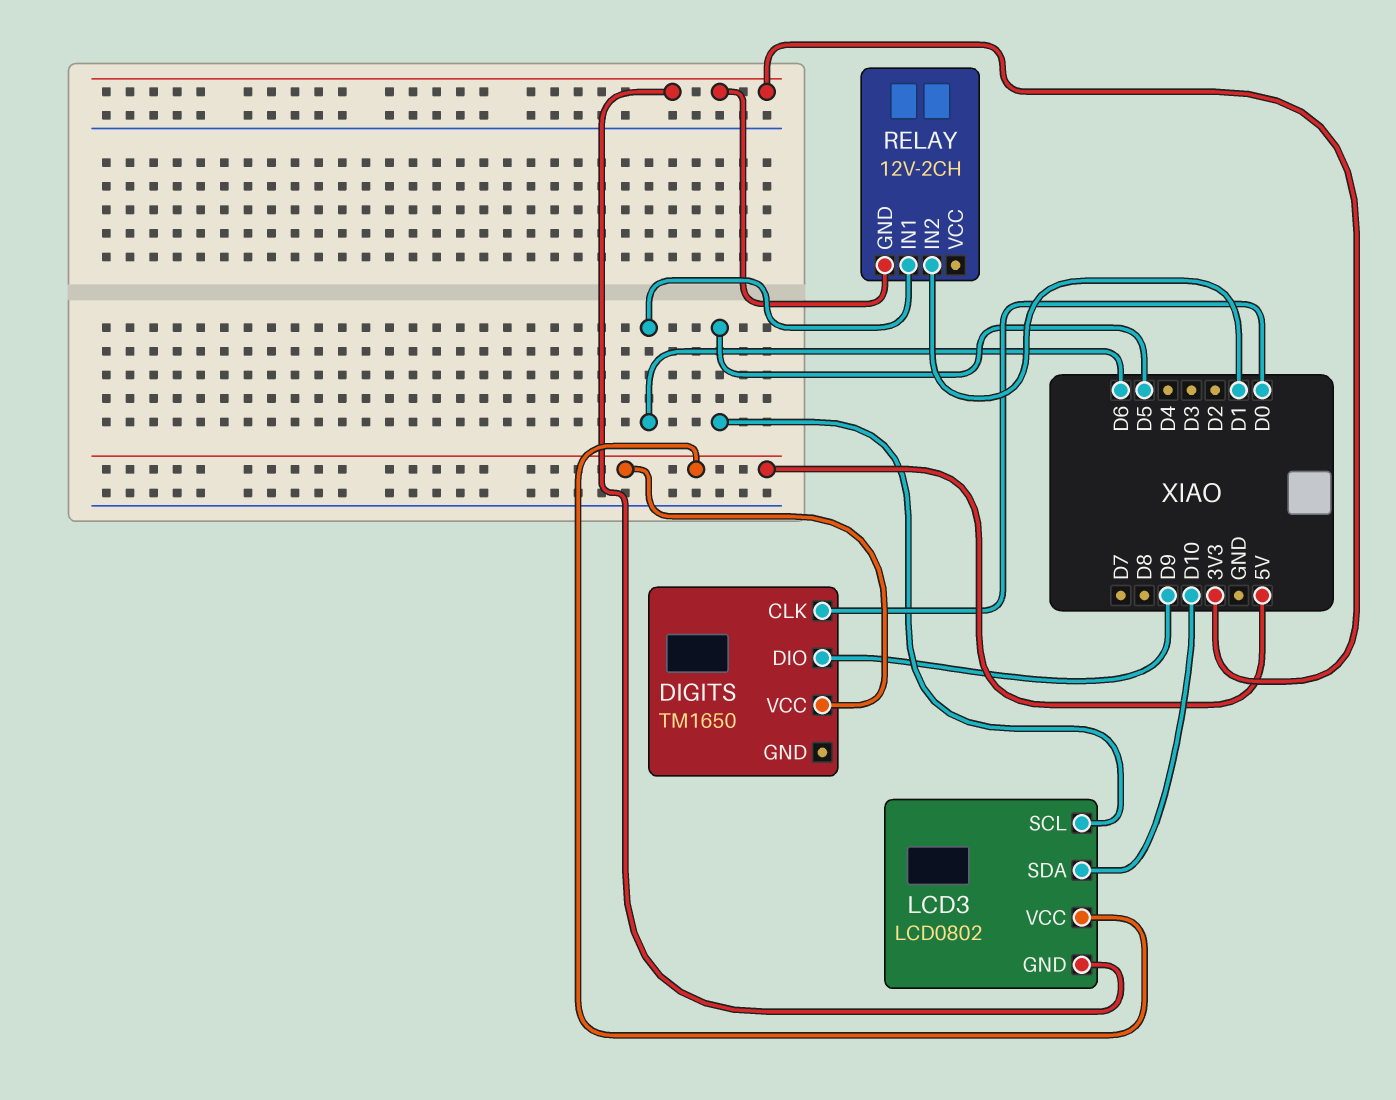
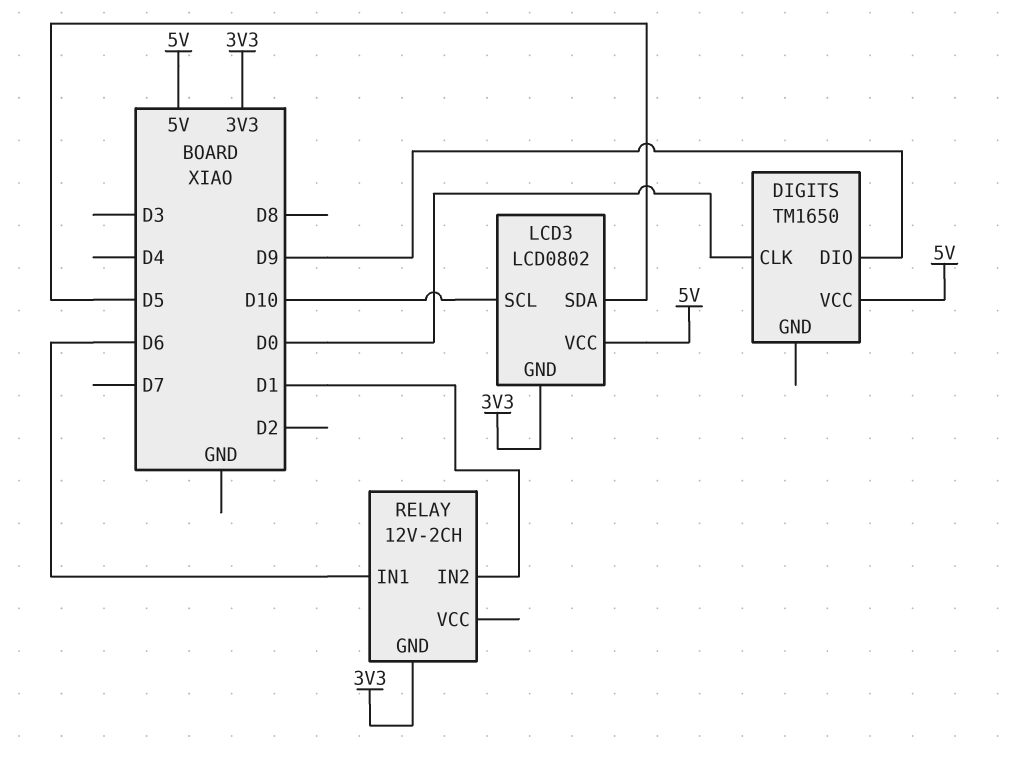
LCD3 pin SCL: D5 -> D10
LCD3 pin SDA: D10 -> D5

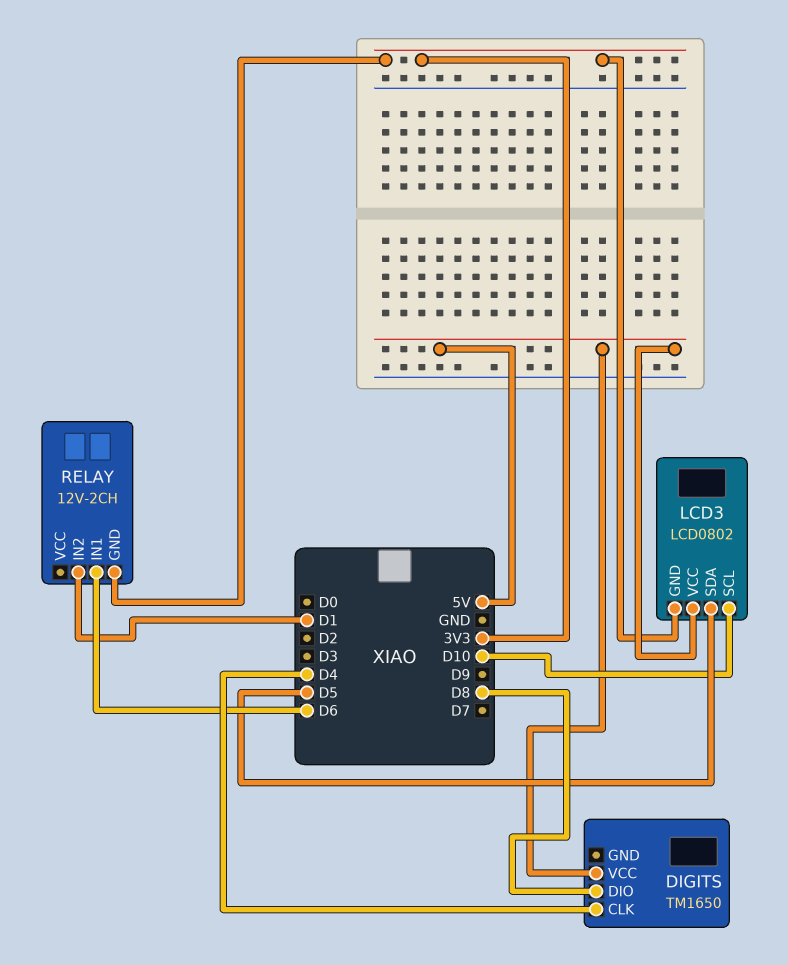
DIGITS pin CLK: D0 -> D4
DIGITS pin DIO: D9 -> D8

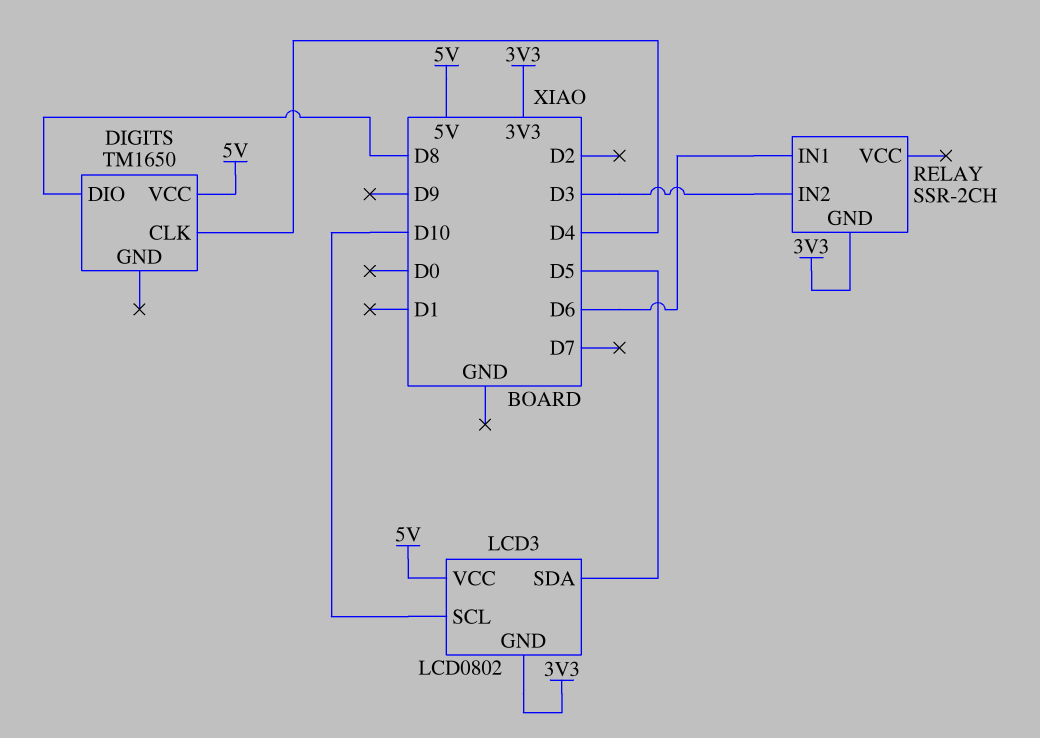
RELAY: 12V-2CH -> SSR-2CH
RELAY pin IN2: D1 -> D3

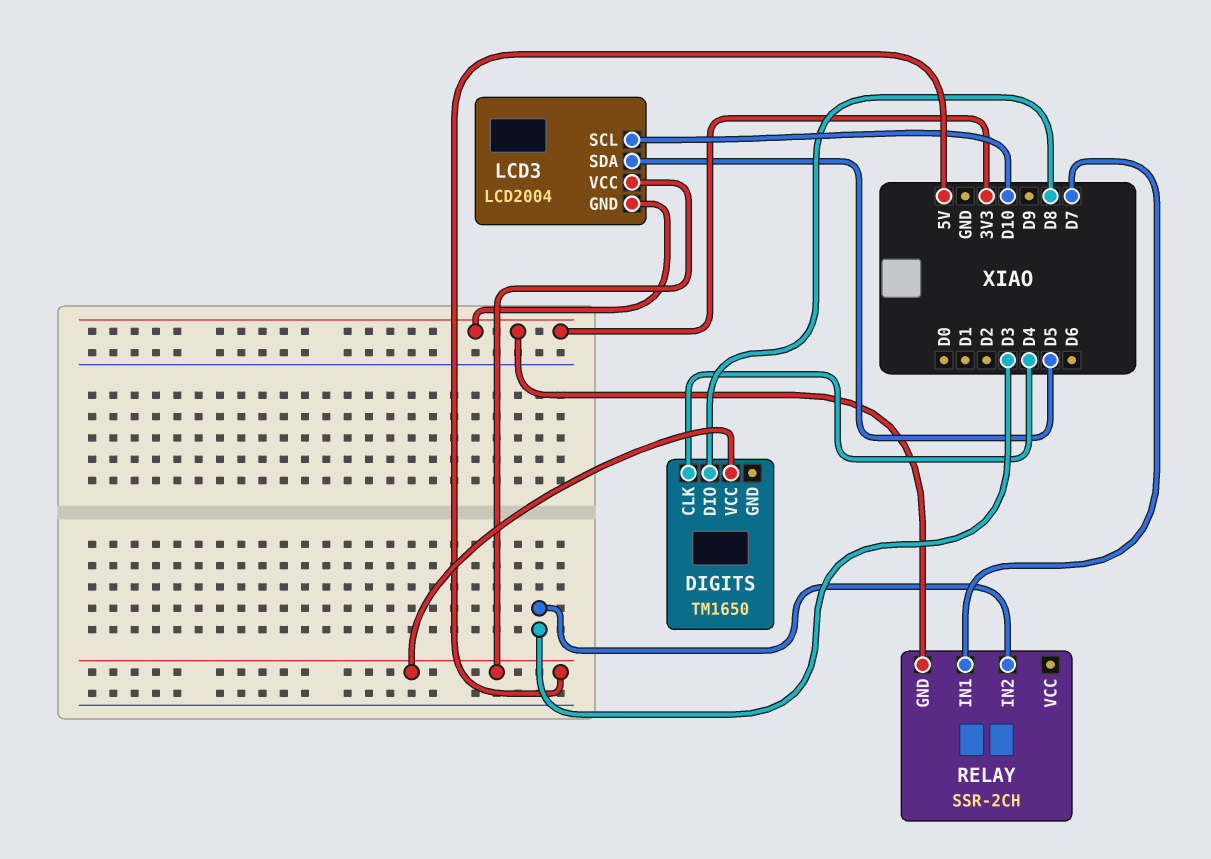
LCD3: LCD0802 -> LCD2004
RELAY pin IN1: D6 -> D7

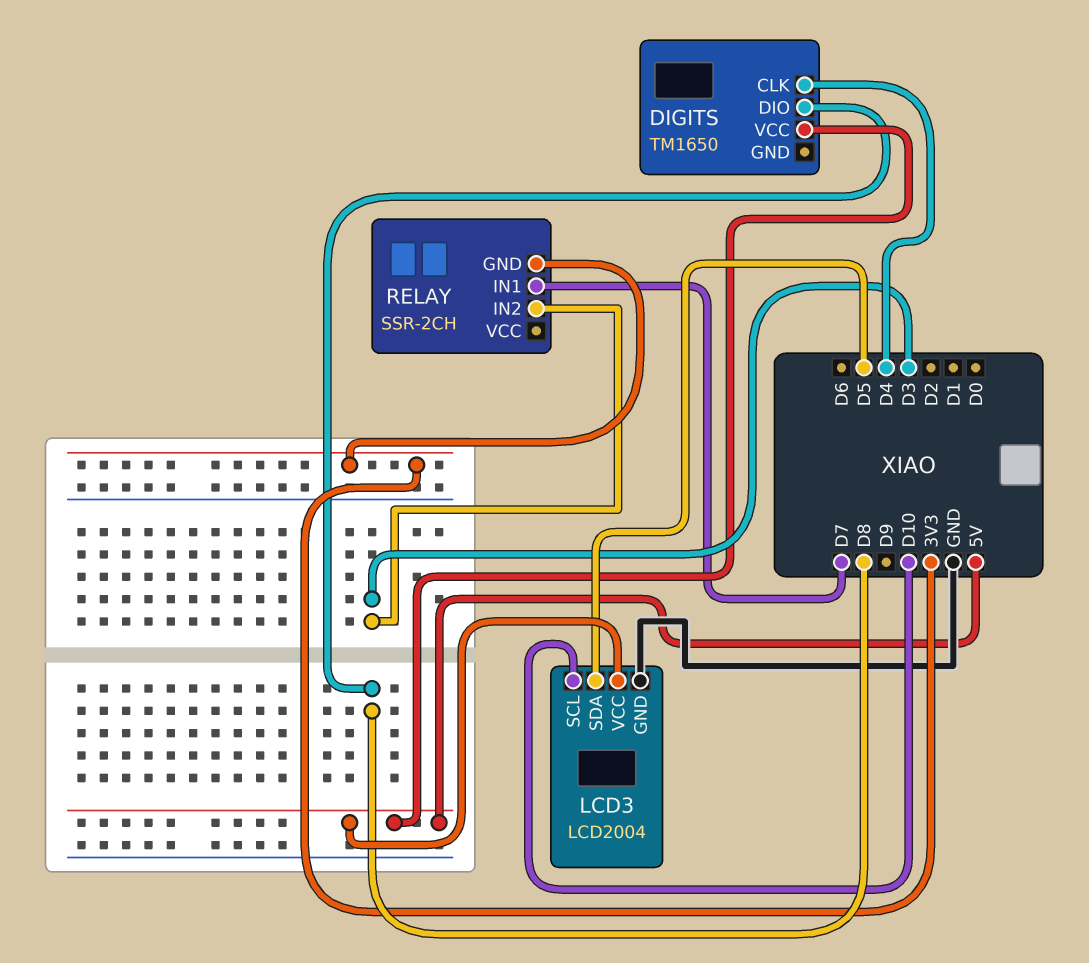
LCD3 pin GND: 3V3 -> GND

